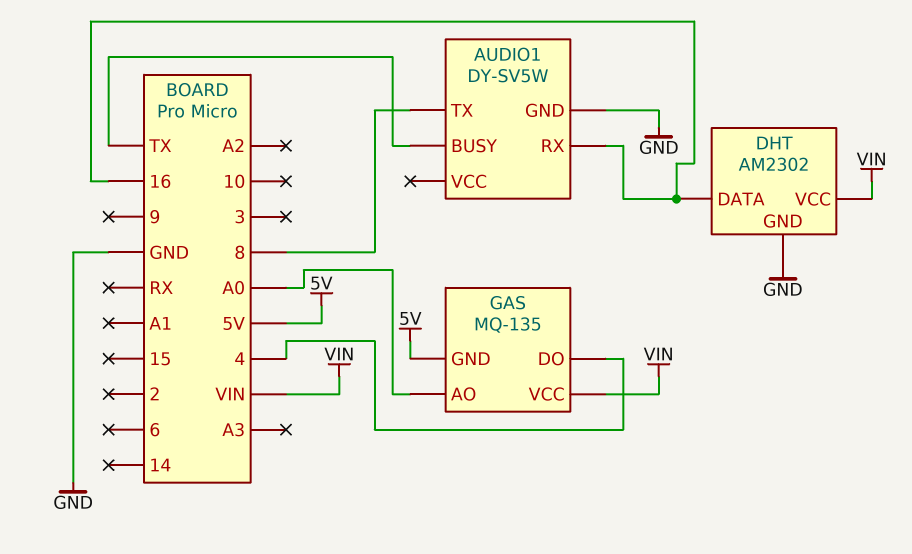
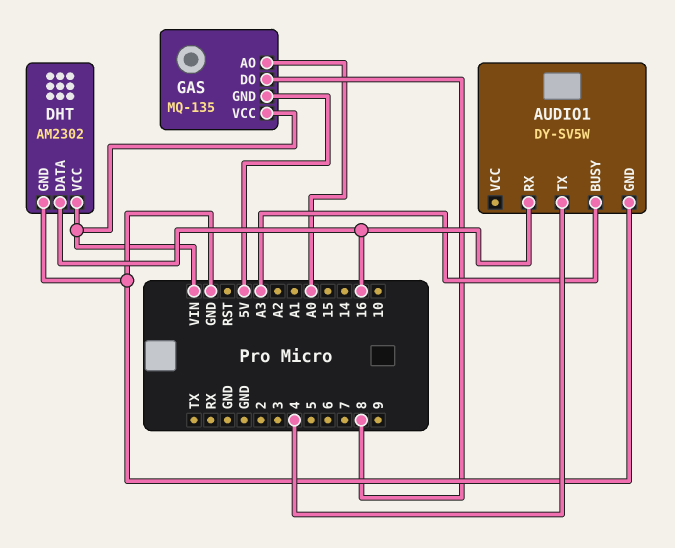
AUDIO1 pin BUSY: TX -> A3
AUDIO1 pin TX: 8 -> 4
GAS pin DO: 4 -> 8

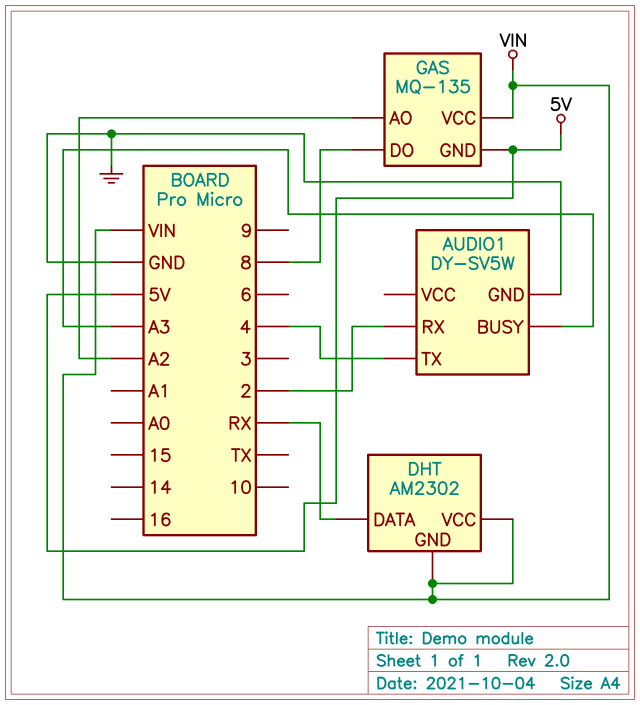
AUDIO1 pin RX: 16 -> 2
DHT pin DATA: 16 -> RX
DHT pin GND: GND -> VIN
GAS pin AO: A0 -> A2

